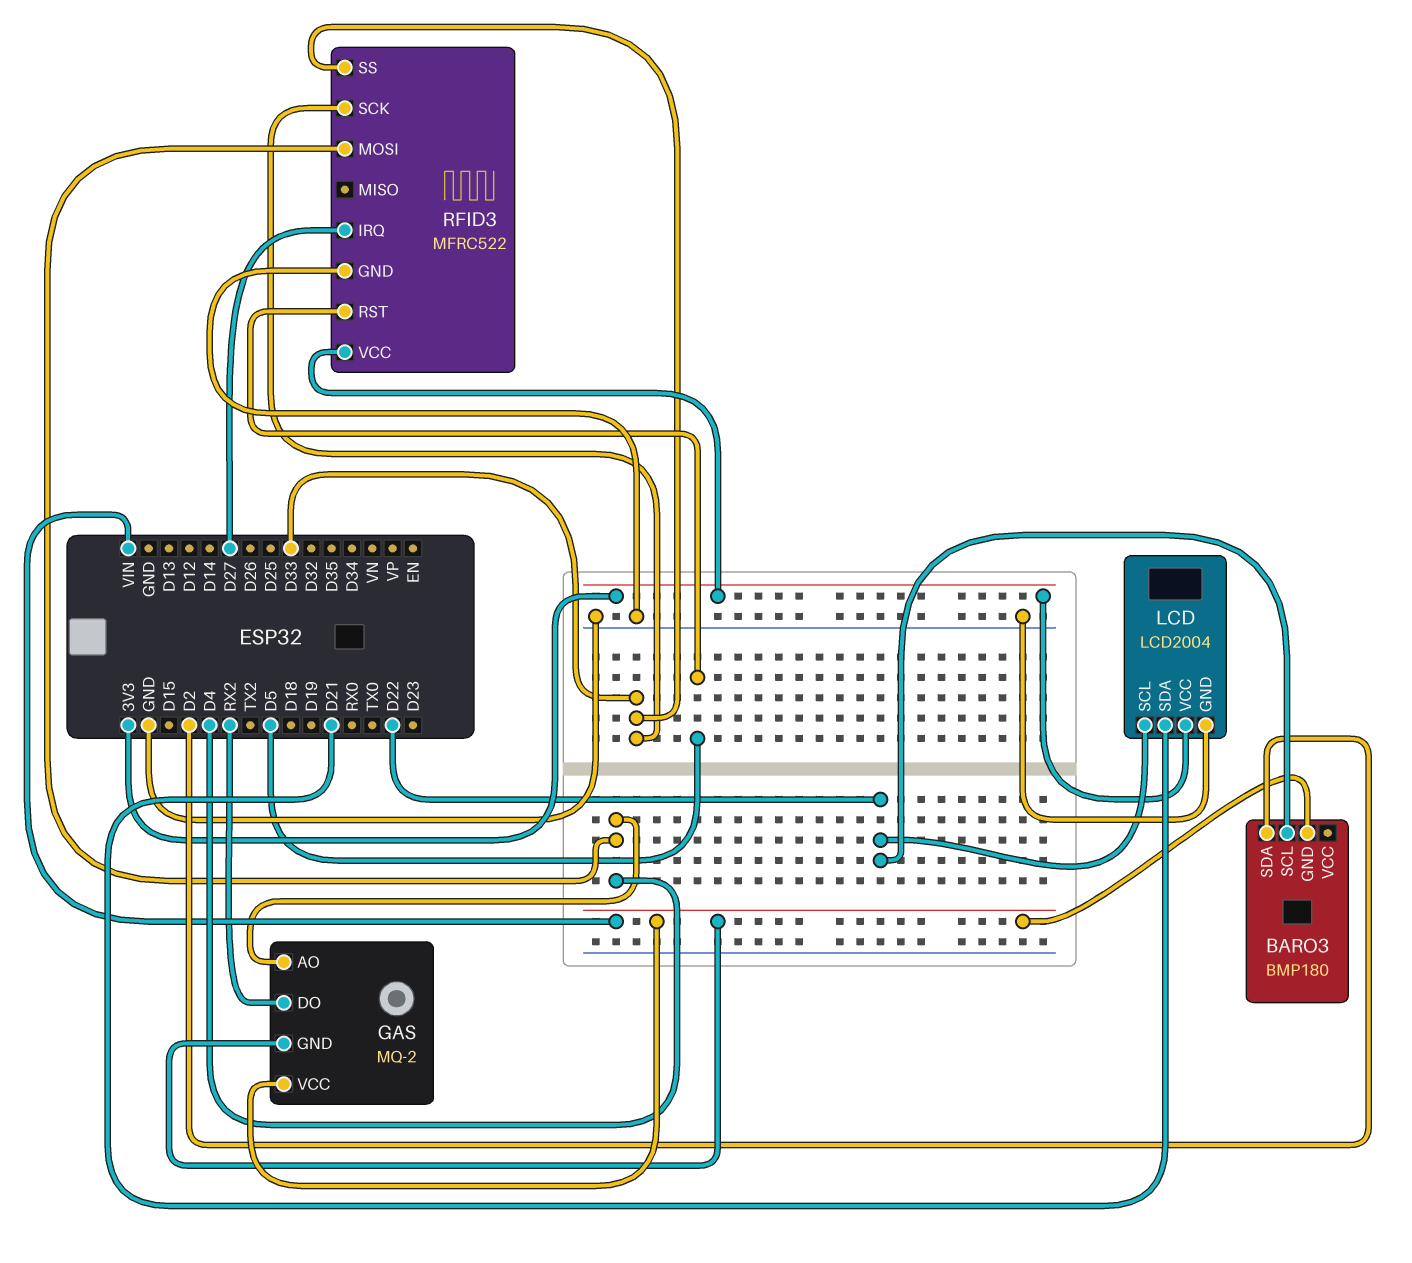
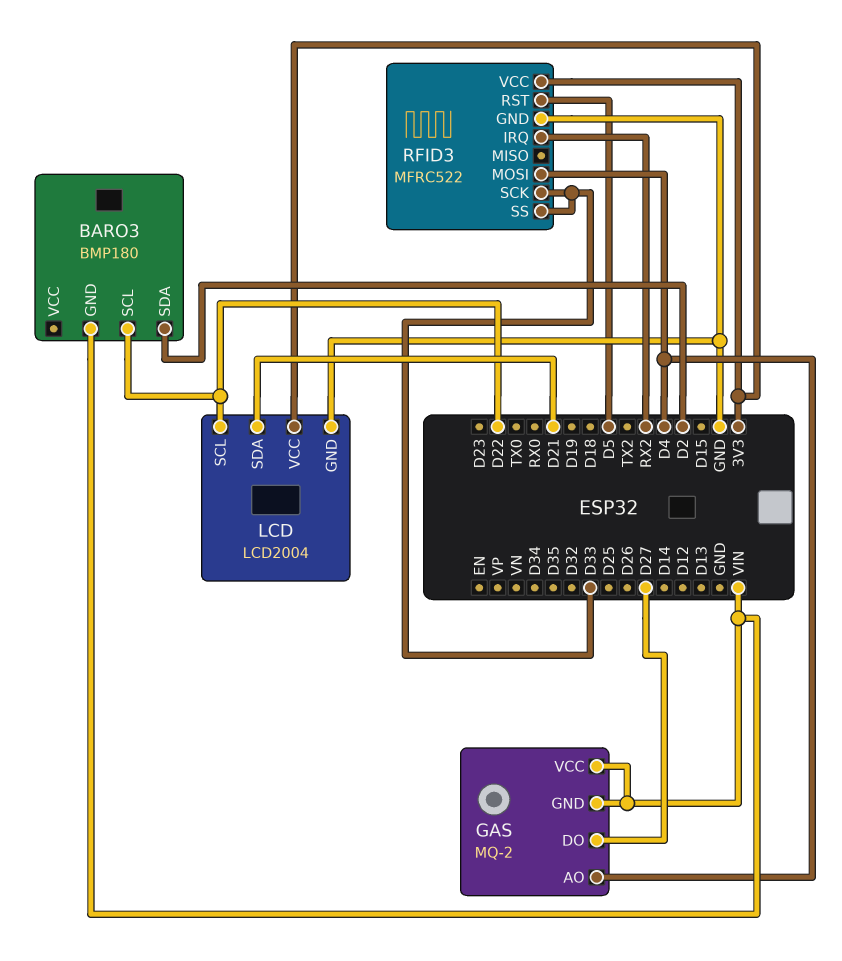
GAS pin DO: RX2 -> D27
RFID3 pin IRQ: D27 -> RX2

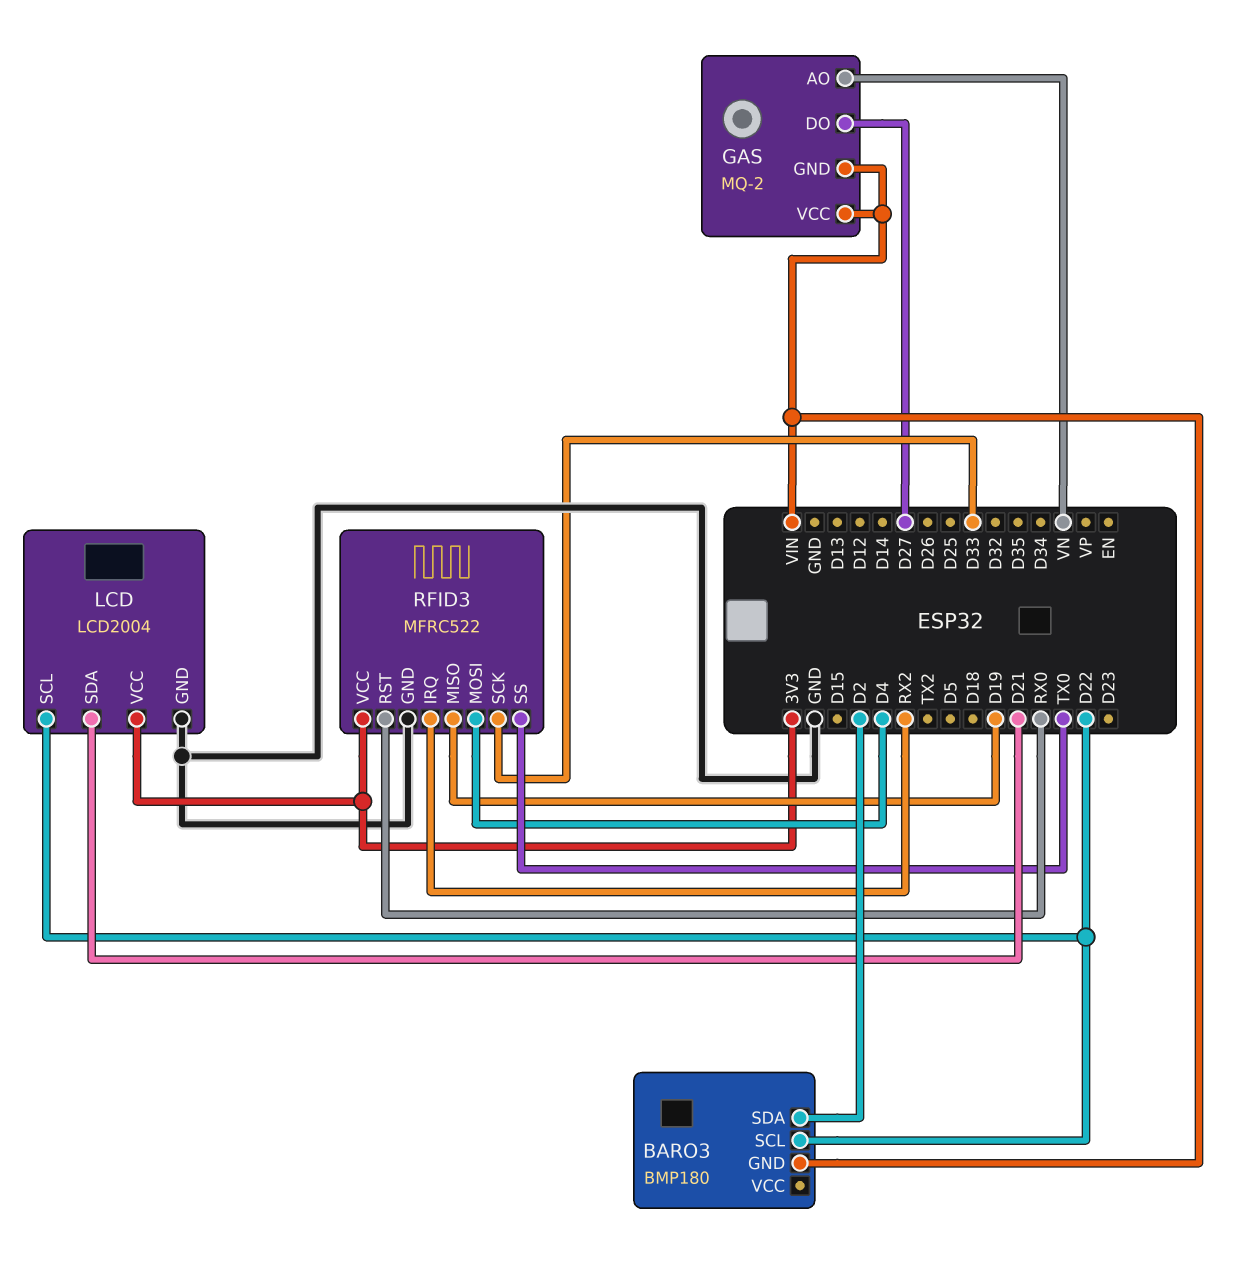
GAS pin AO: D4 -> VN
RFID3 pin MISO: none -> D19
RFID3 pin RST: D5 -> RX0
RFID3 pin SS: D33 -> TX0

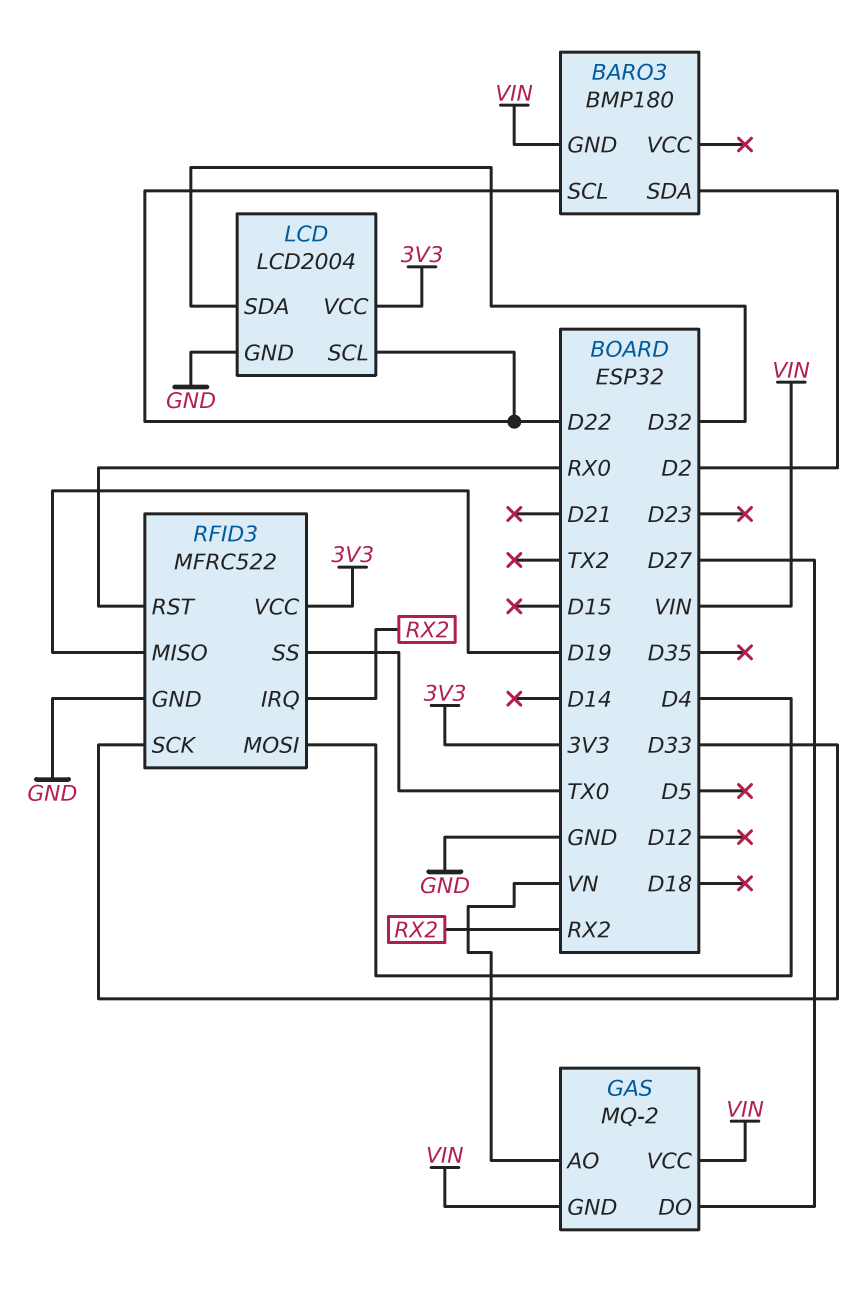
LCD pin SDA: D21 -> D32

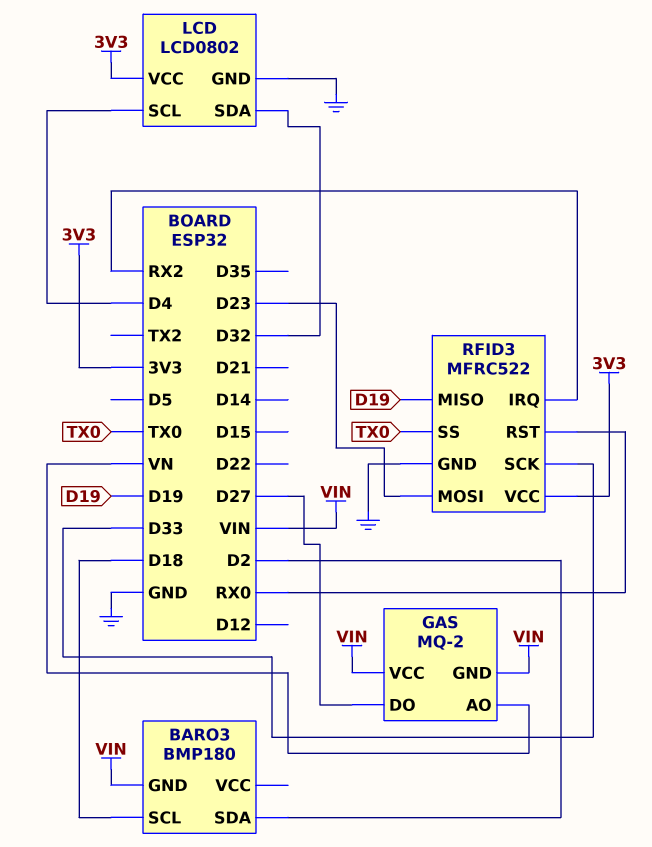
BARO3 pin SCL: D22 -> D18
LCD: LCD2004 -> LCD0802
LCD pin SCL: D22 -> D4
RFID3 pin MOSI: D4 -> D23

